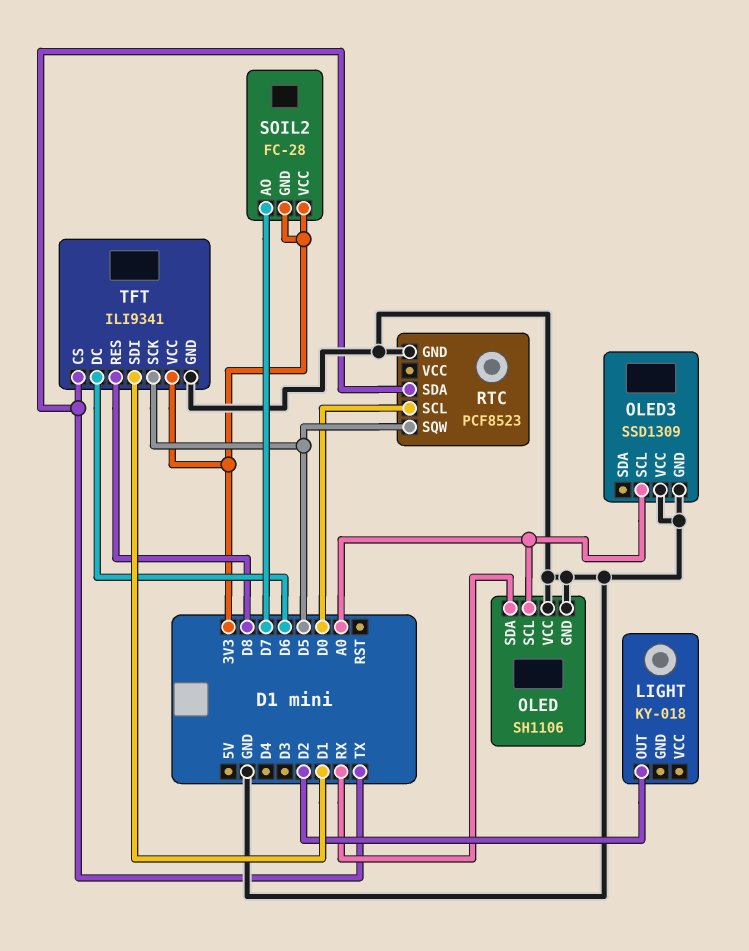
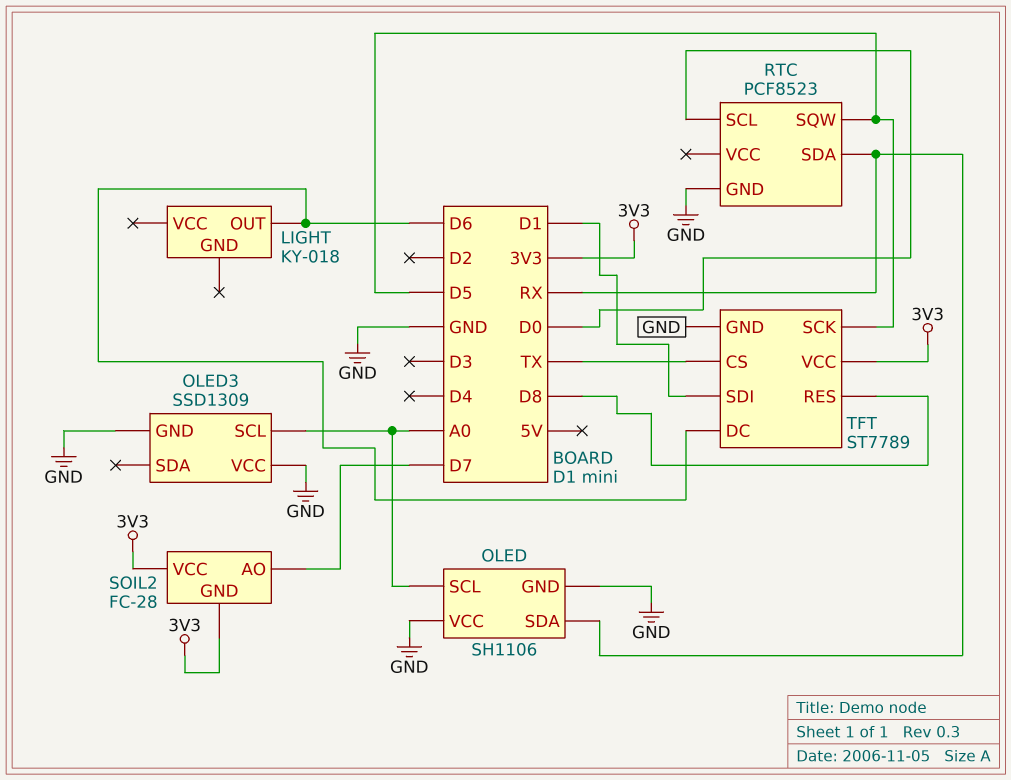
LIGHT pin OUT: D2 -> D6
RTC pin SDA: TX -> RX
TFT: ILI9341 -> ST7789

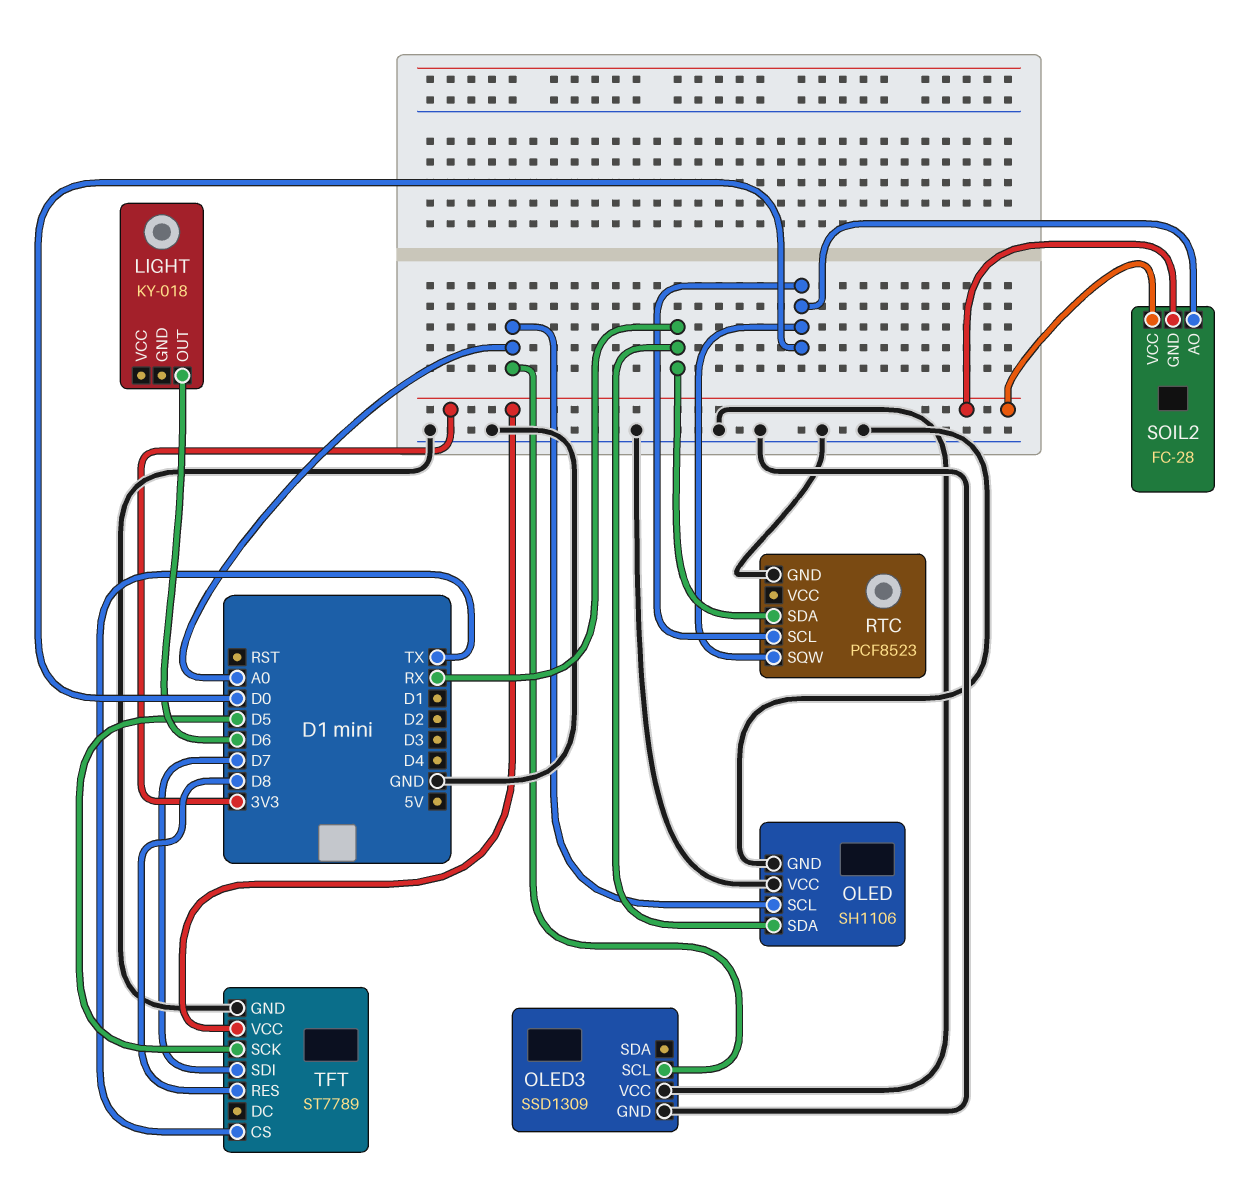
RTC pin SQW: D5 -> D0
SOIL2 pin AO: D7 -> D0
TFT pin DC: D6 -> none
TFT pin SDI: D1 -> D7

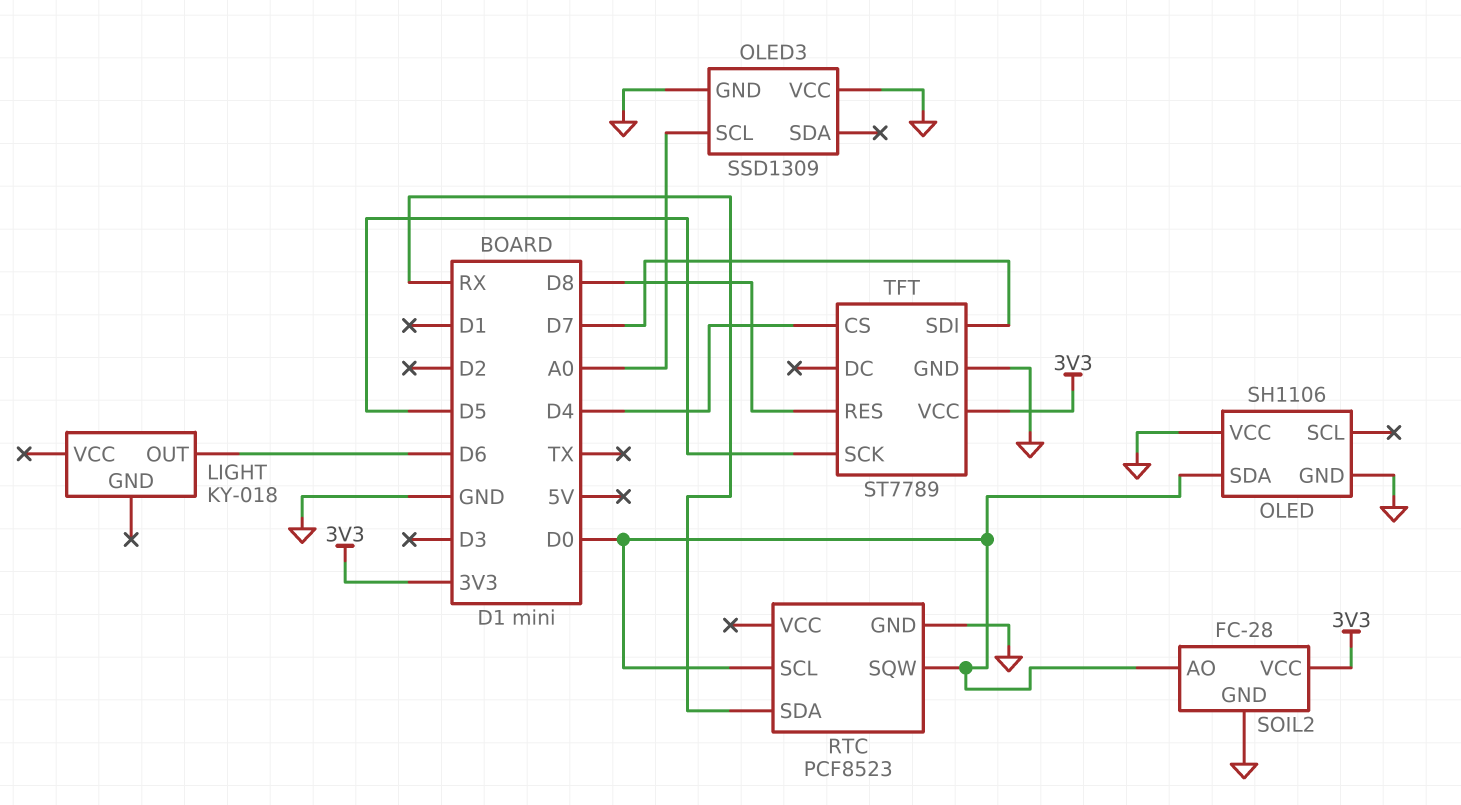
OLED pin SCL: A0 -> none
OLED pin SDA: RX -> D0
SOIL2 pin GND: 3V3 -> GND
TFT pin CS: TX -> D4

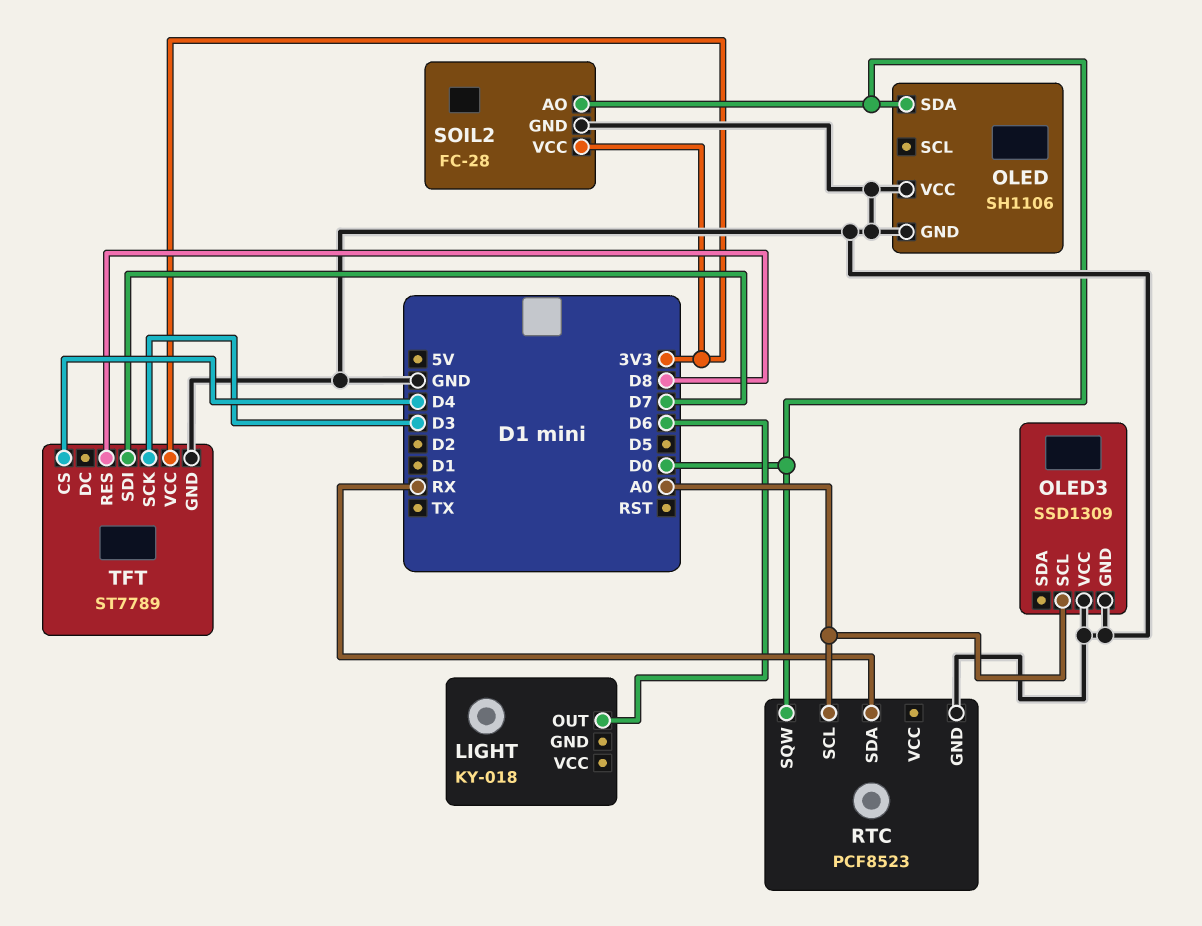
RTC pin SCL: D0 -> A0
TFT pin SCK: D5 -> D3

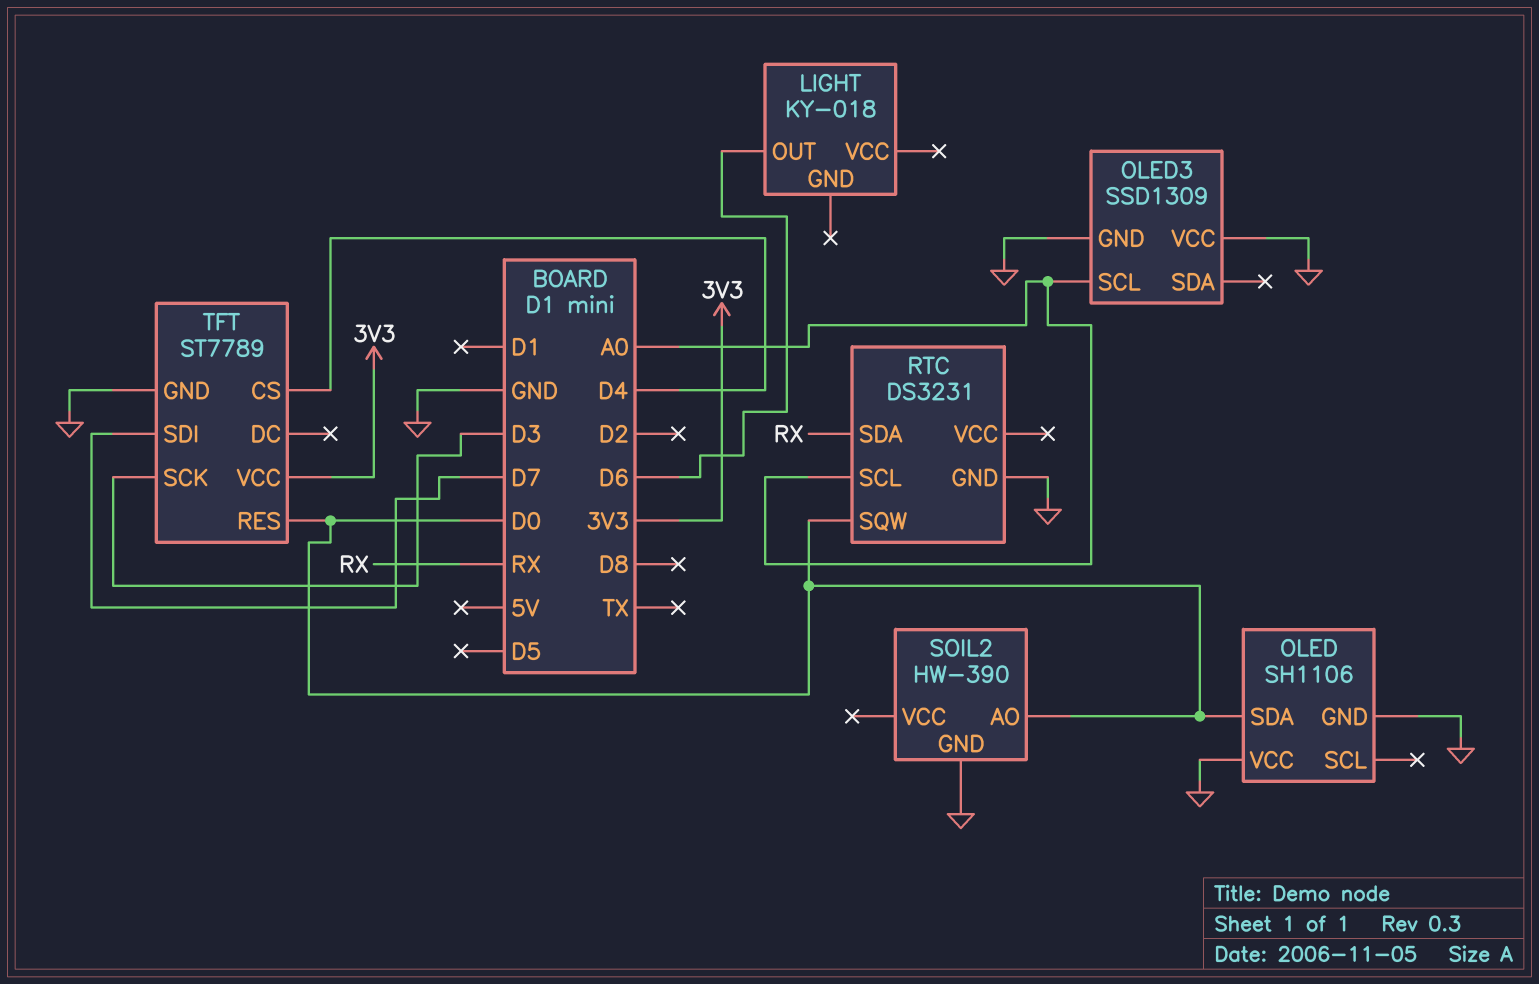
RTC: PCF8523 -> DS3231
SOIL2: FC-28 -> HW-390
SOIL2 pin VCC: 3V3 -> none
TFT pin RES: D8 -> D0

